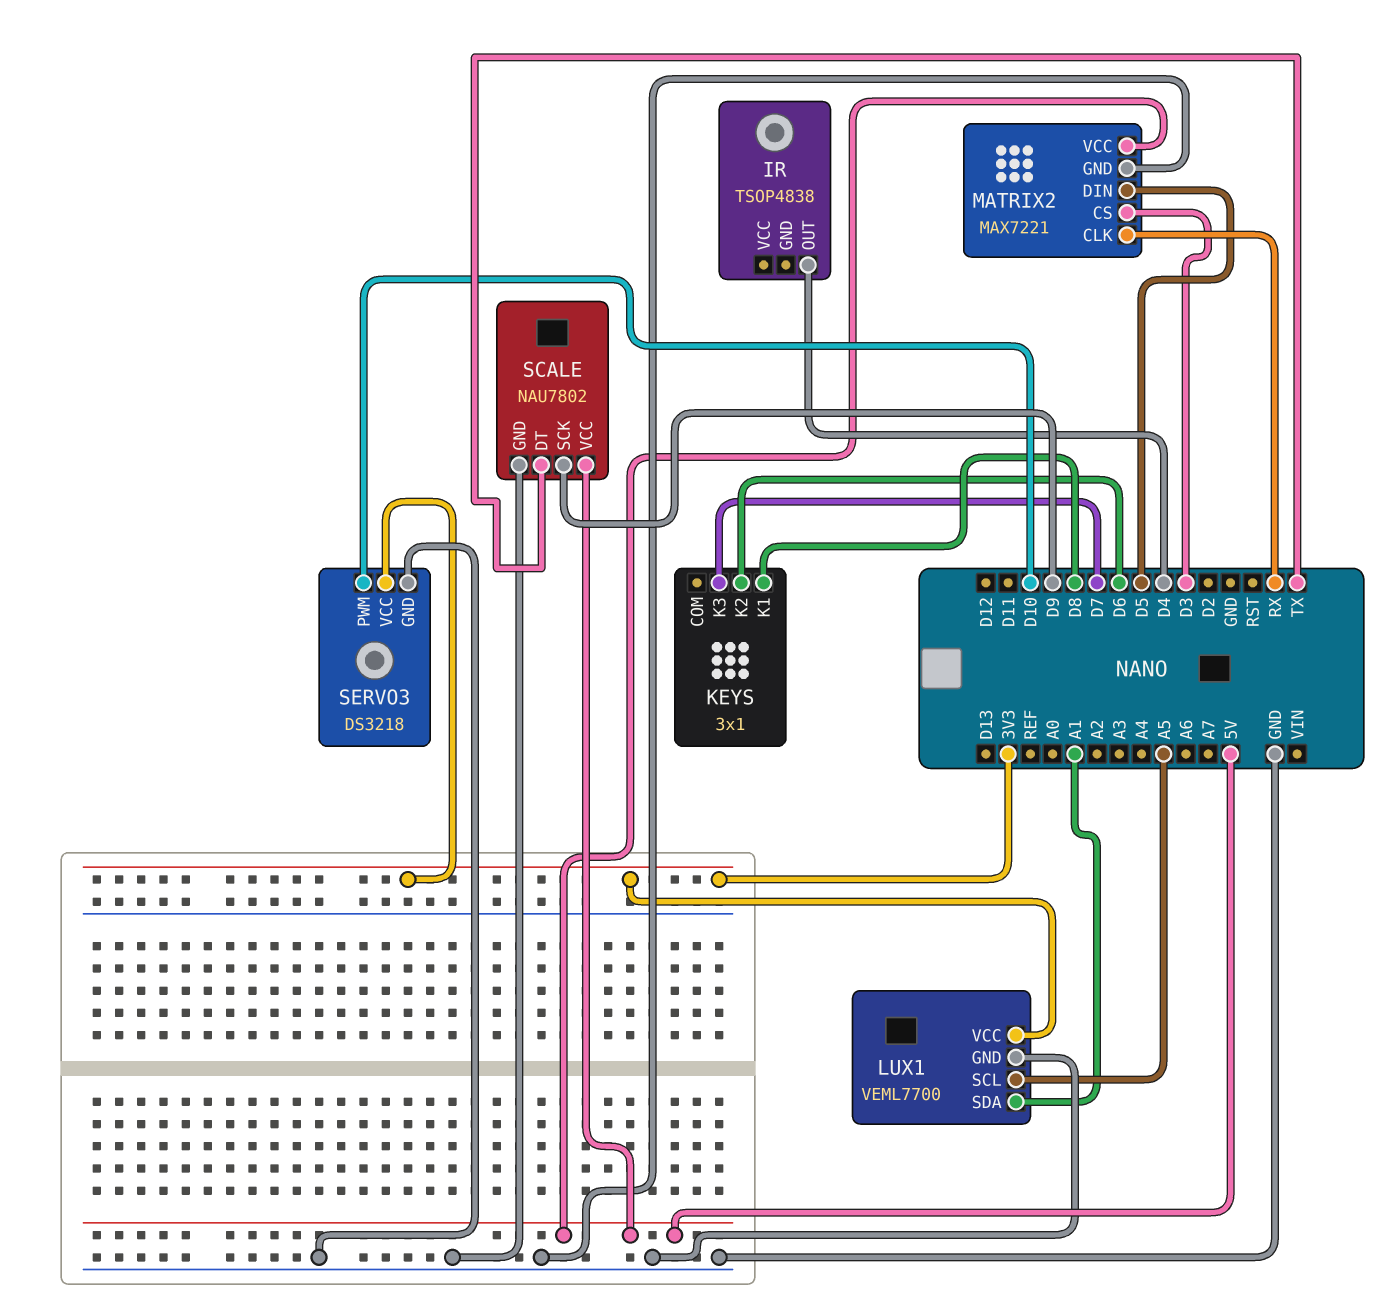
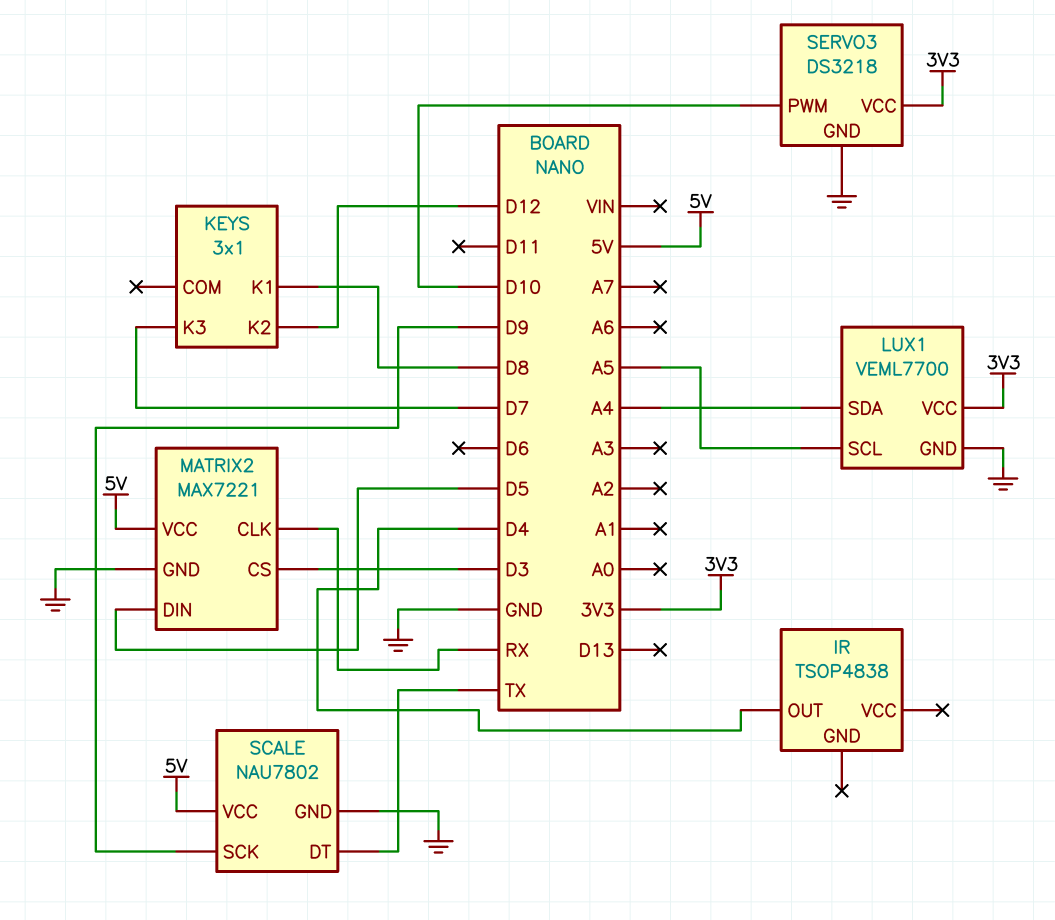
KEYS pin K2: D6 -> D12
LUX1 pin SDA: A1 -> A4

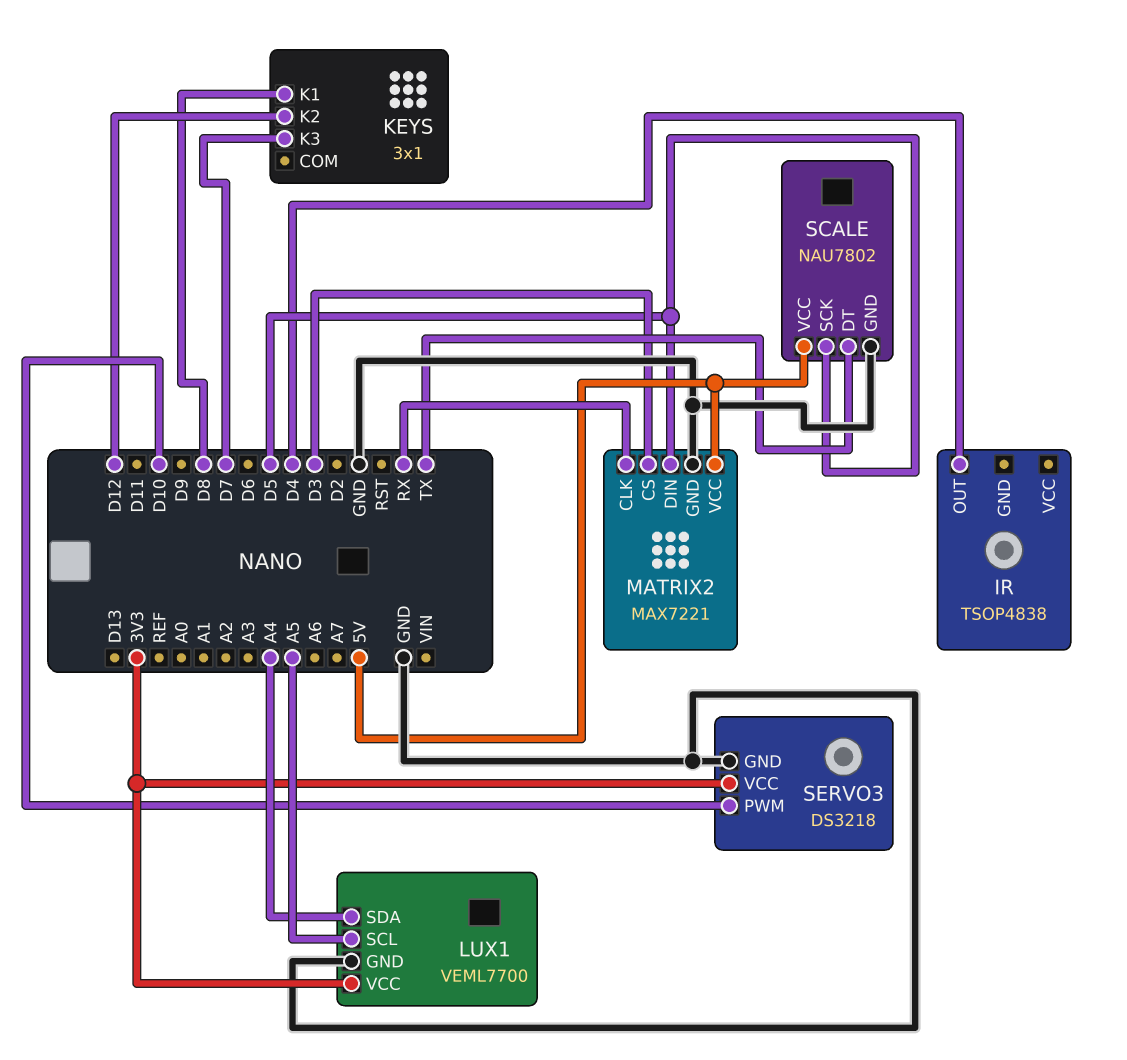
SCALE pin SCK: D9 -> D5

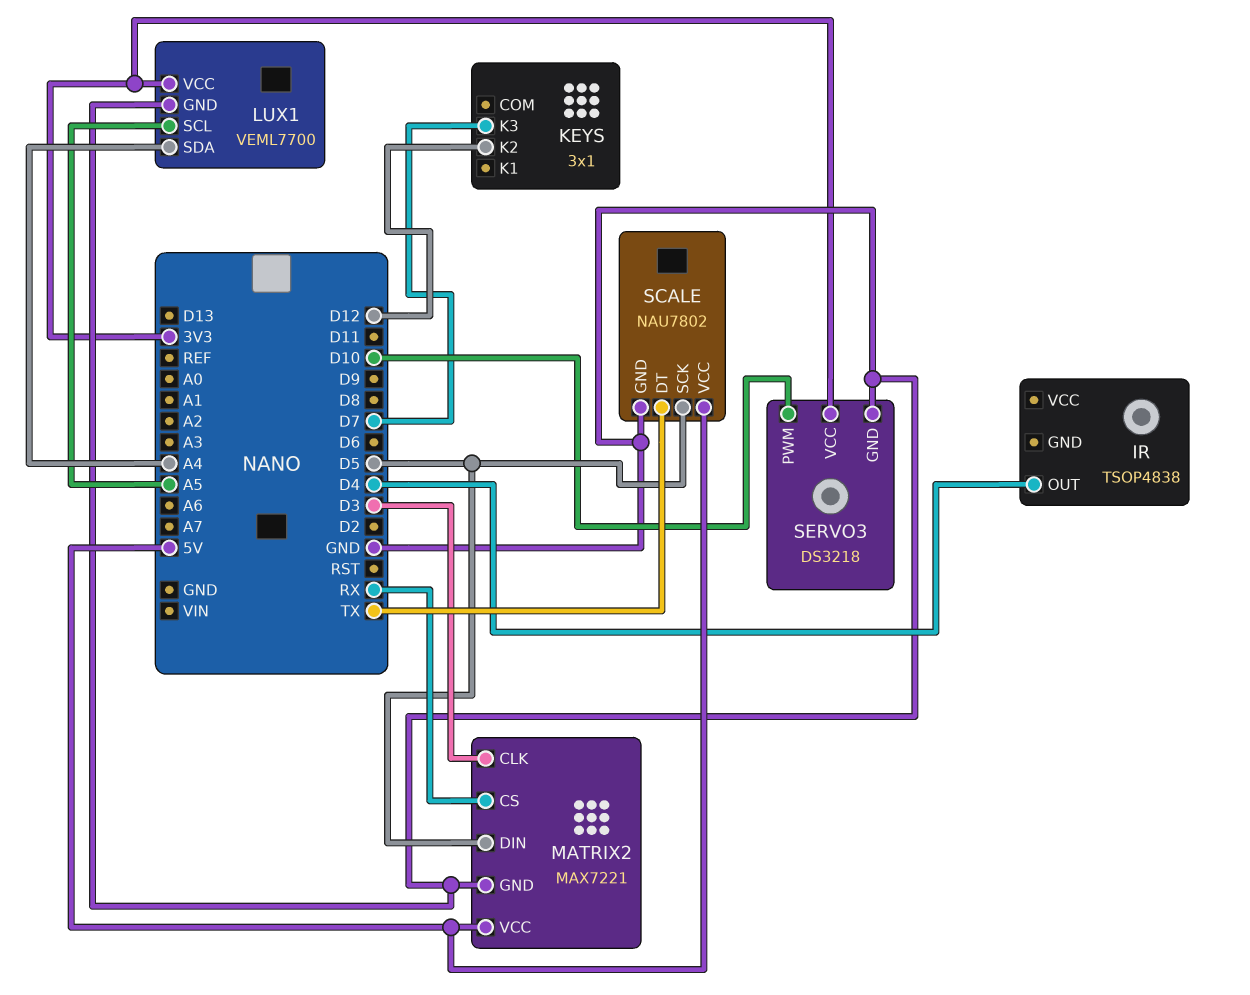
KEYS pin K1: D8 -> none
MATRIX2 pin CLK: RX -> D3
MATRIX2 pin CS: D3 -> RX

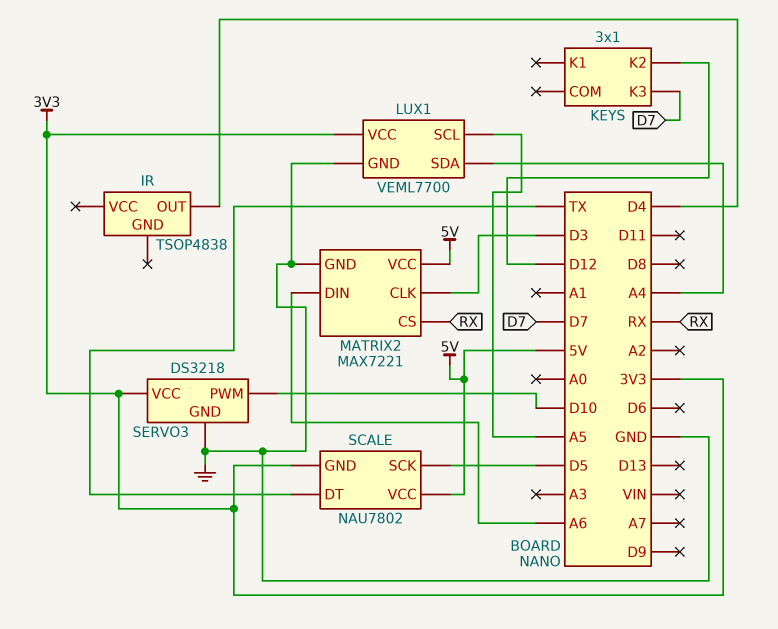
MATRIX2 pin DIN: D5 -> A6
SCALE pin GND: GND -> 3V3

